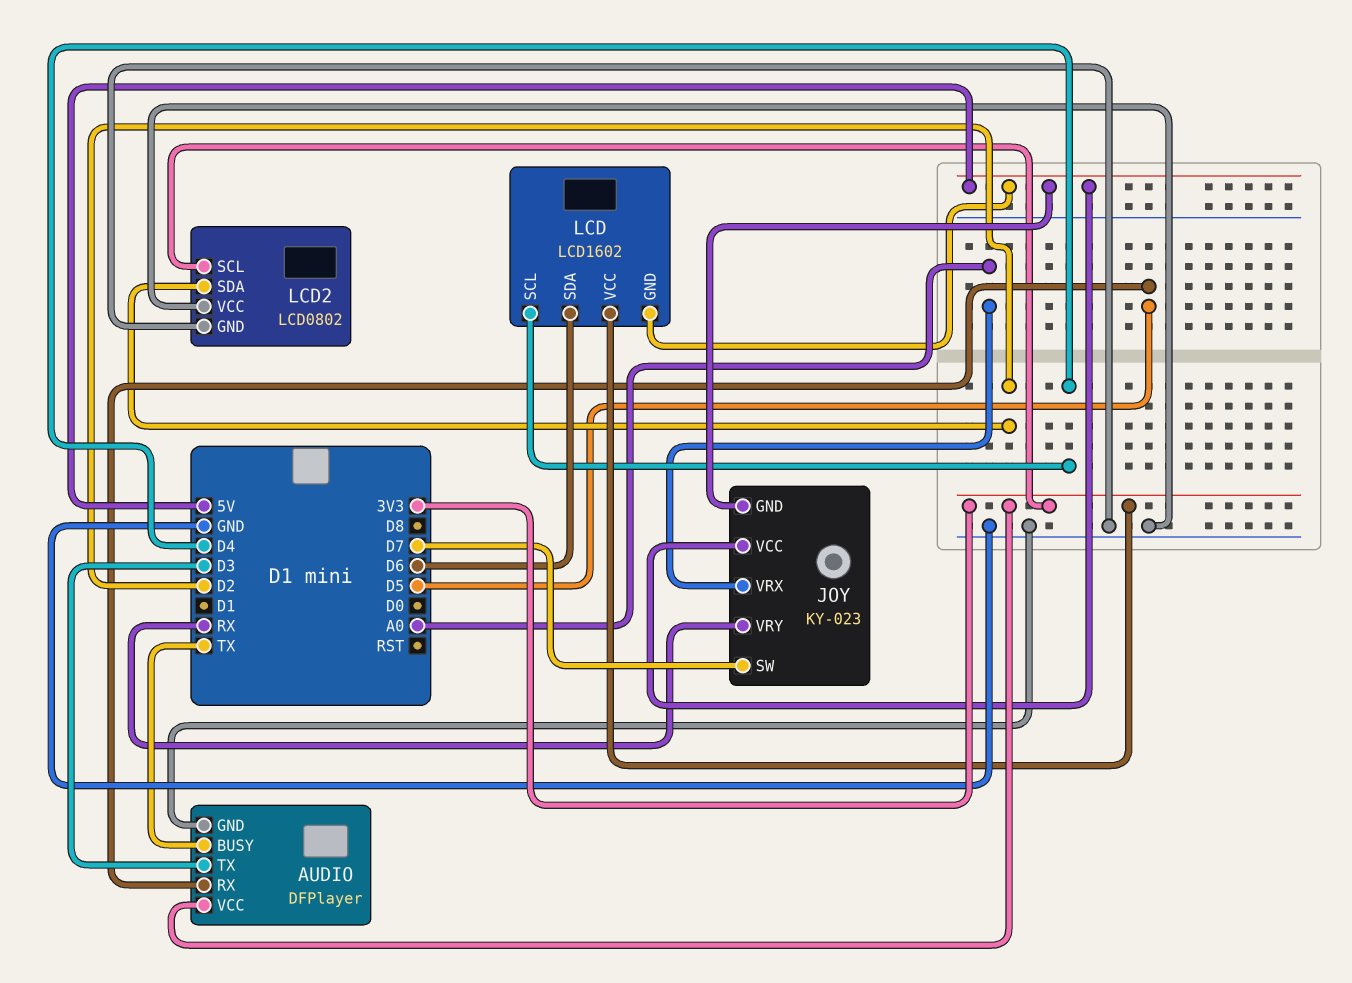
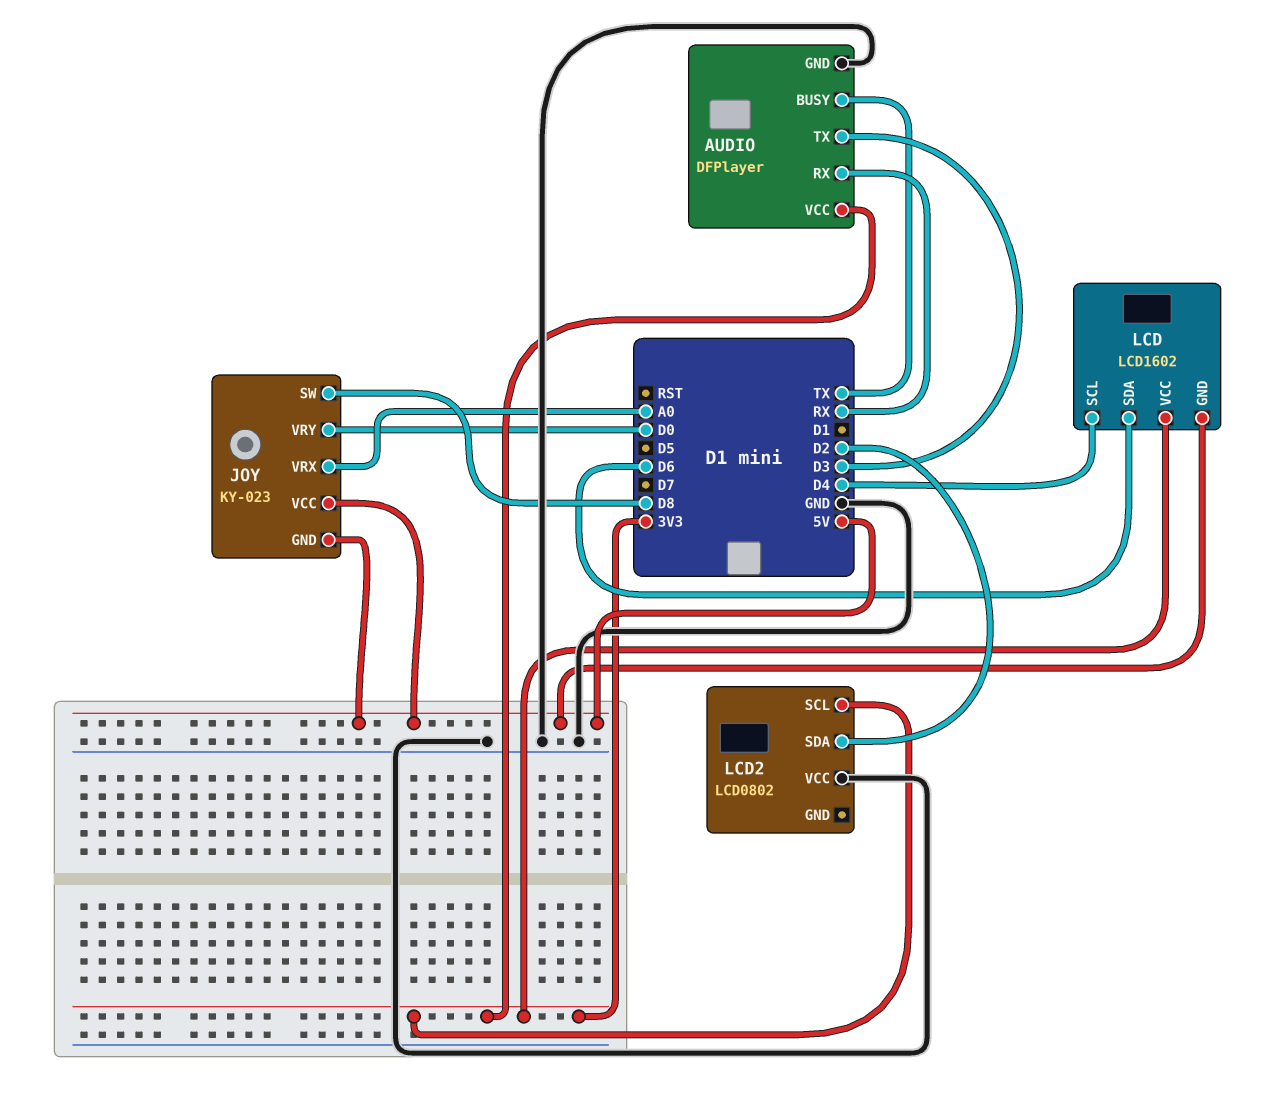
AUDIO pin RX: D5 -> RX
JOY pin SW: D7 -> D8
JOY pin VRY: RX -> D0
LCD2 pin GND: GND -> none

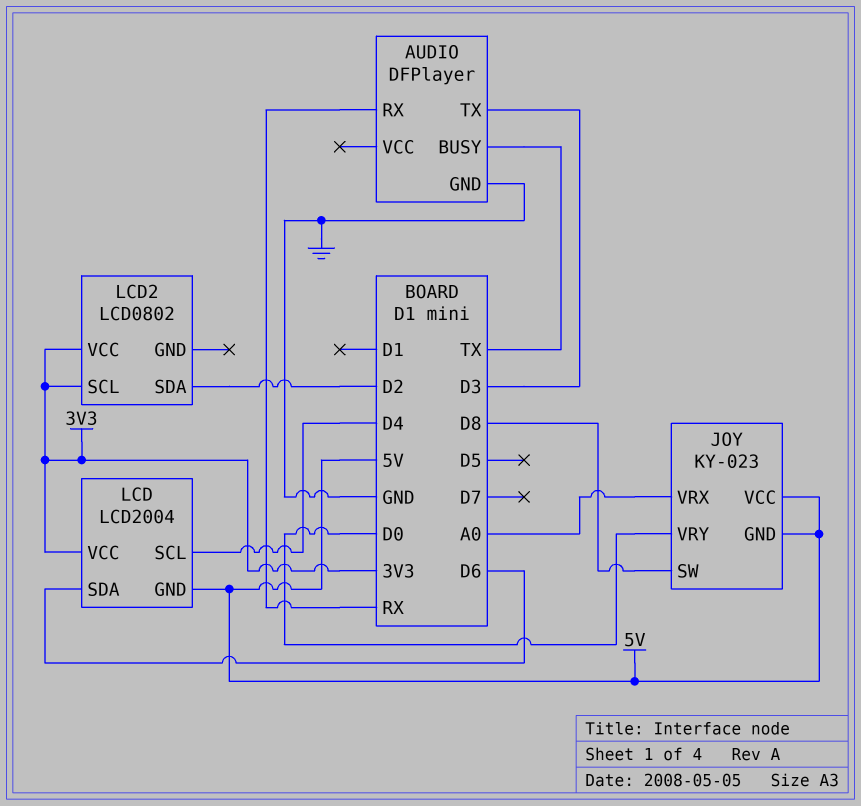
AUDIO pin VCC: 3V3 -> none
LCD: LCD1602 -> LCD2004
LCD2 pin VCC: GND -> 3V3

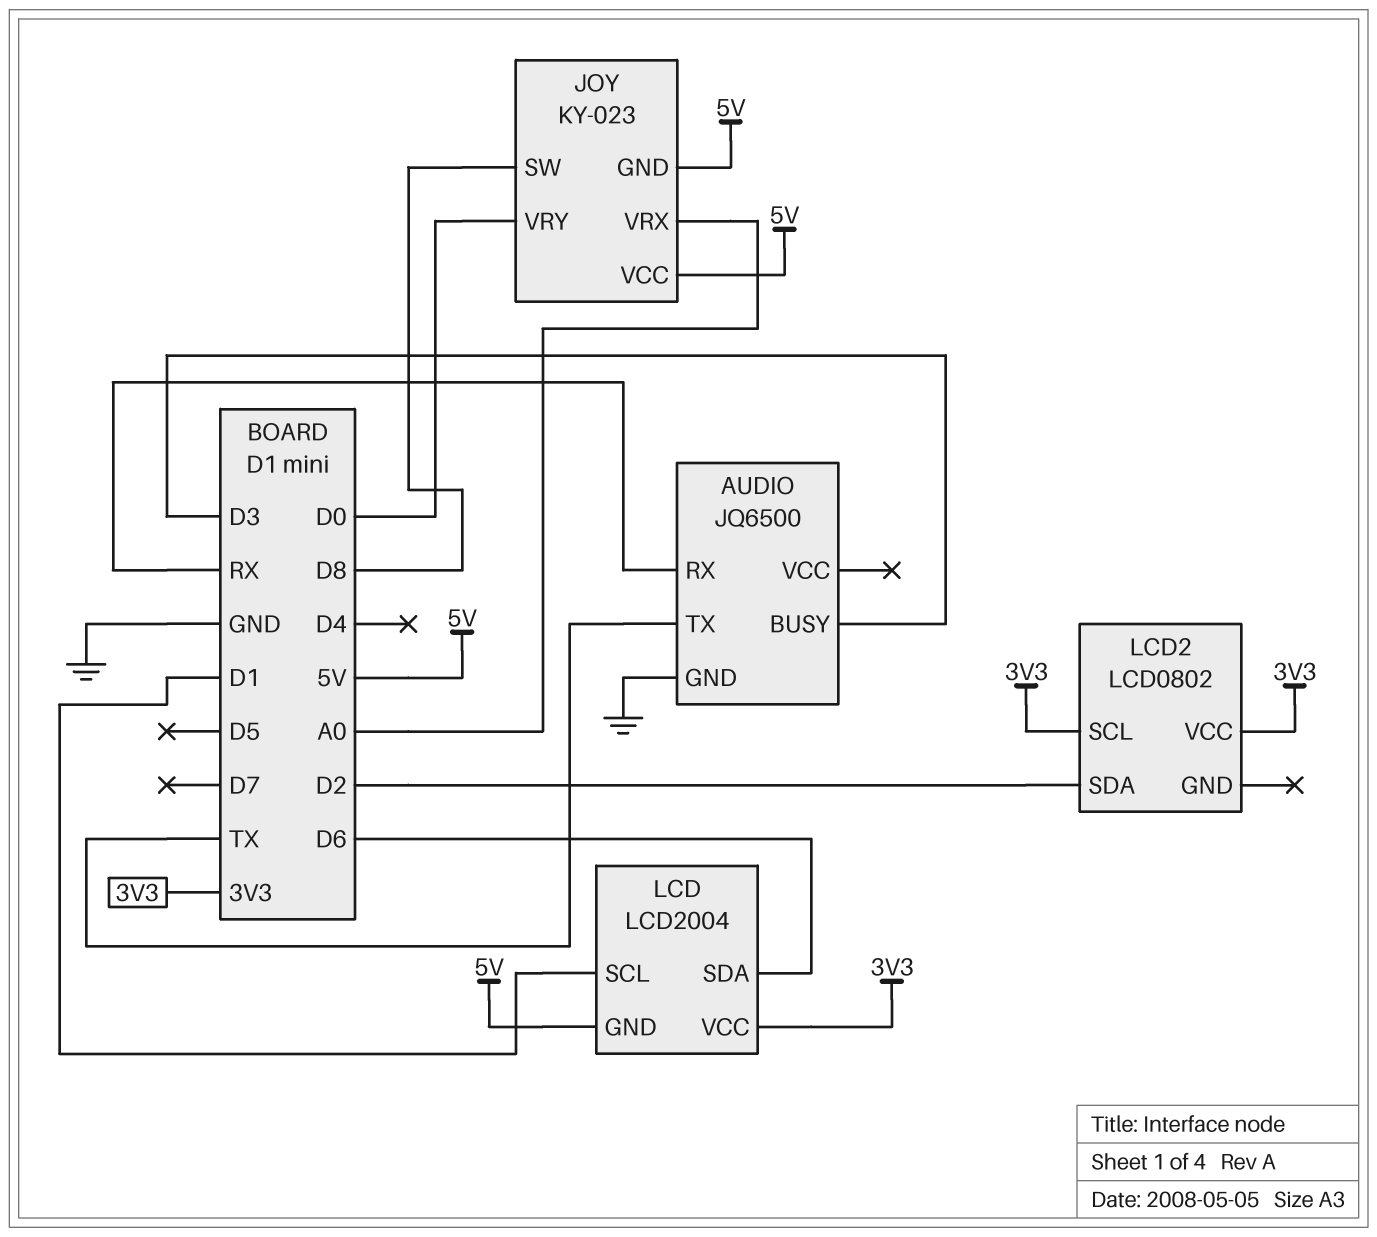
AUDIO: DFPlayer -> JQ6500
AUDIO pin BUSY: TX -> D3
AUDIO pin TX: D3 -> TX
LCD pin SCL: D4 -> D1

